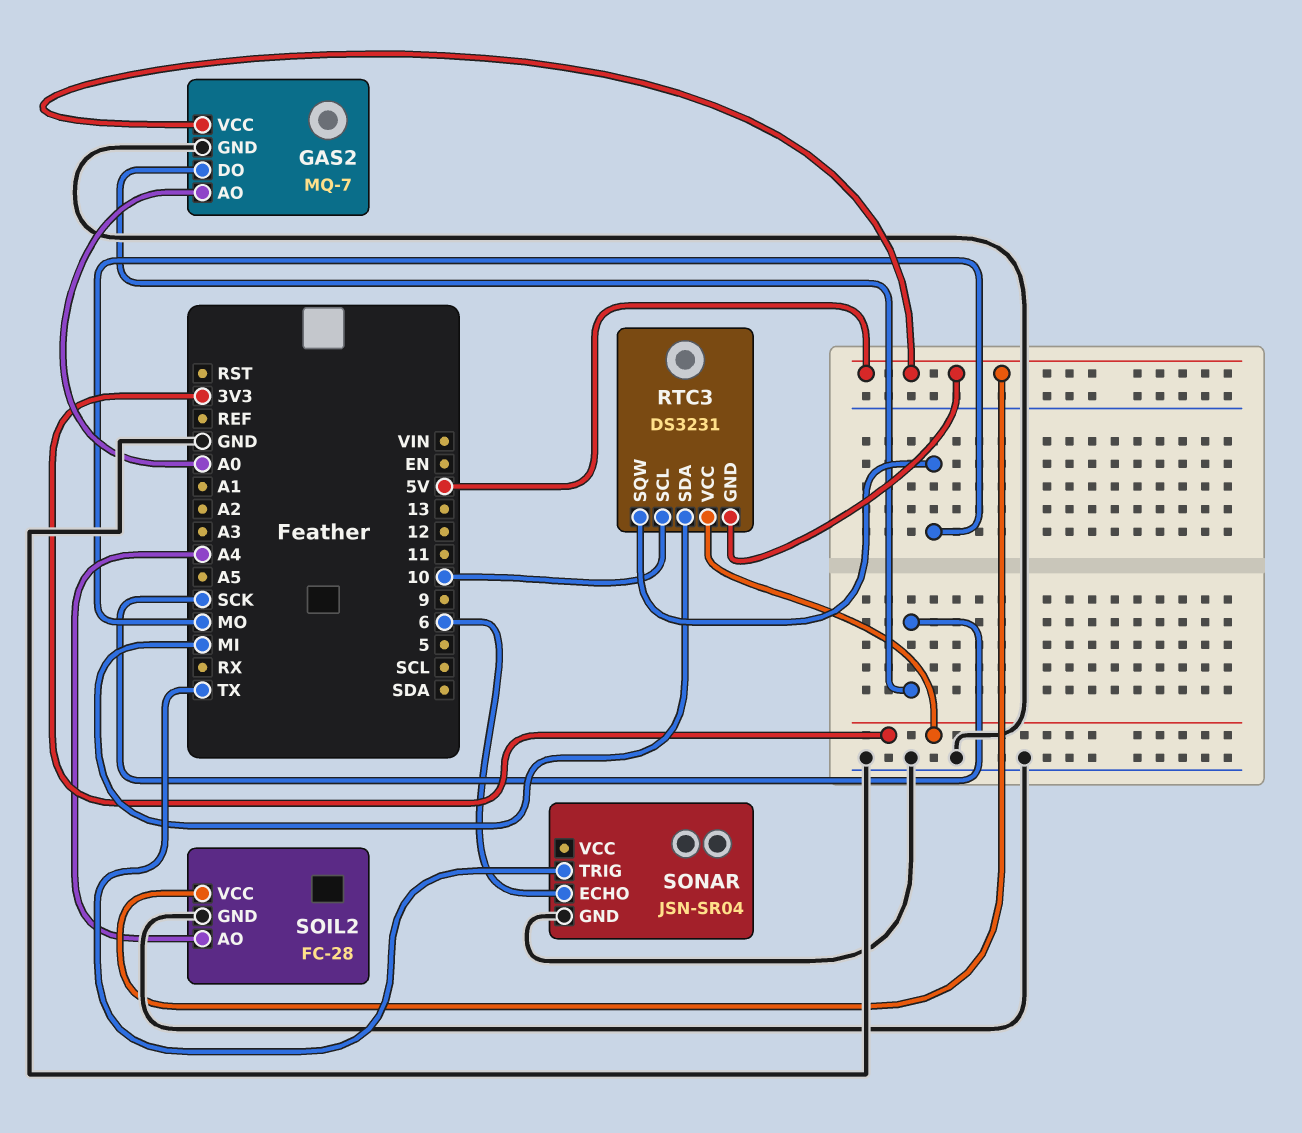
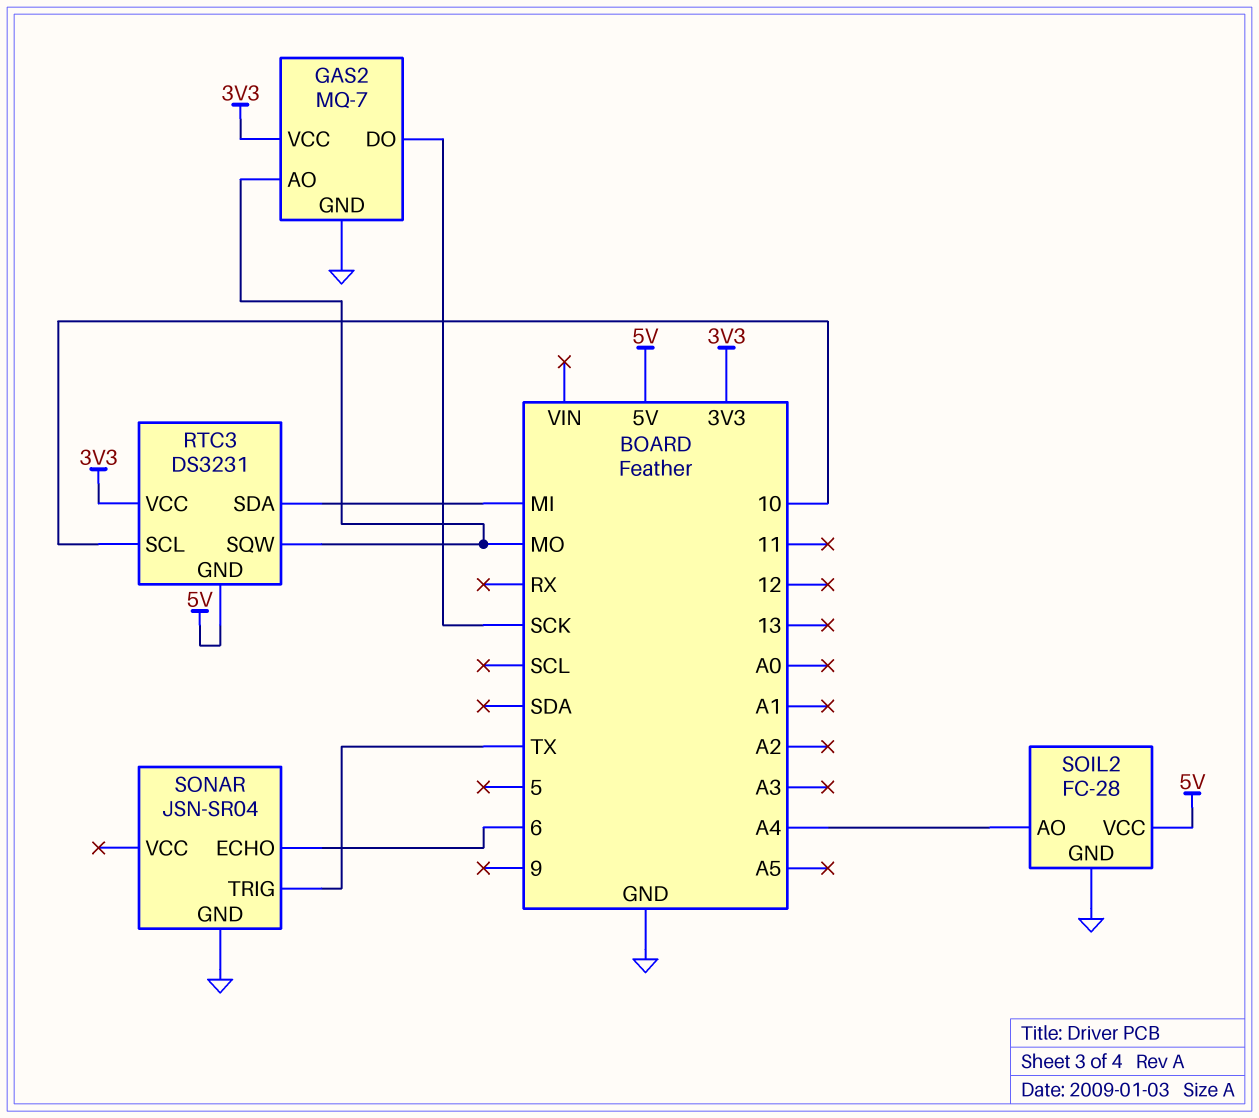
GAS2 pin AO: A0 -> MO
GAS2 pin VCC: 5V -> 3V3

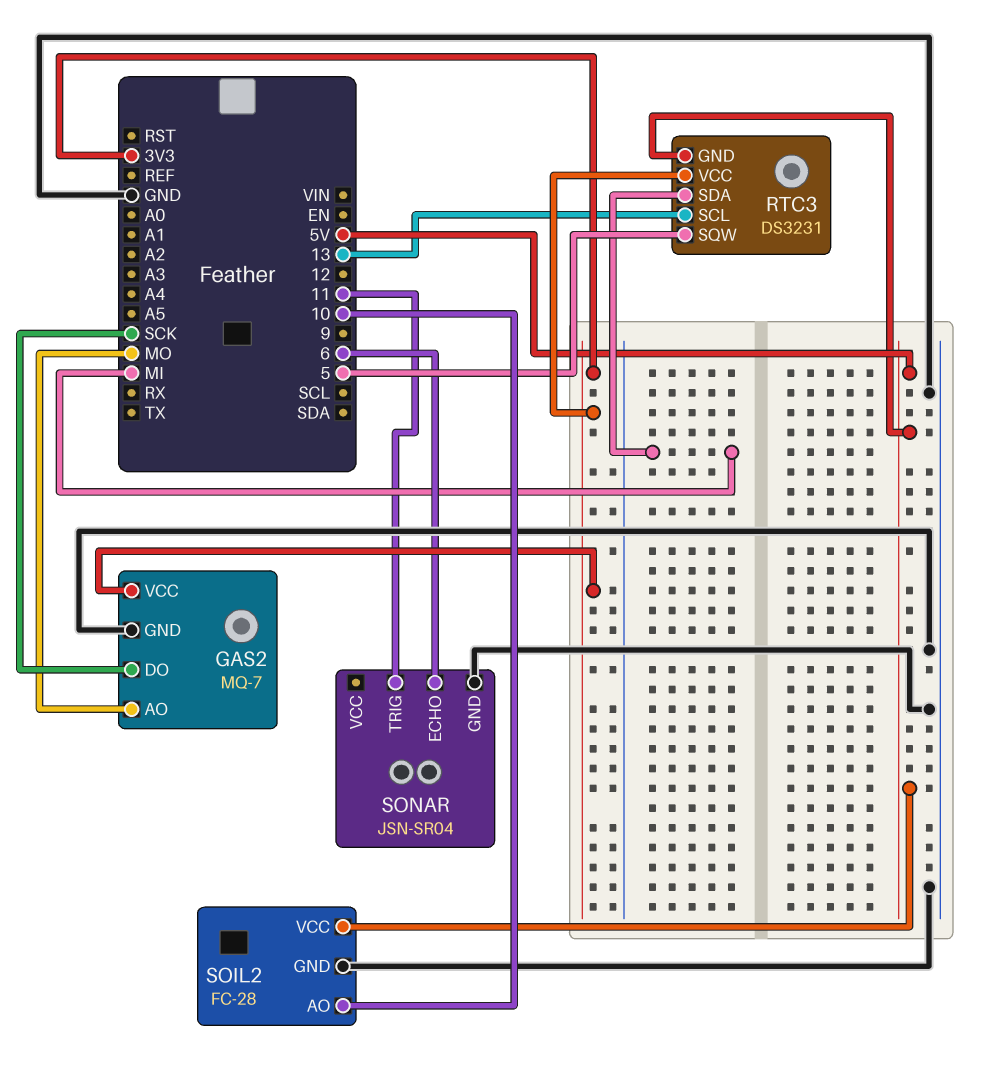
RTC3 pin SCL: 10 -> 13
RTC3 pin SQW: MO -> 5
SOIL2 pin AO: A4 -> 10
SONAR pin TRIG: TX -> 11

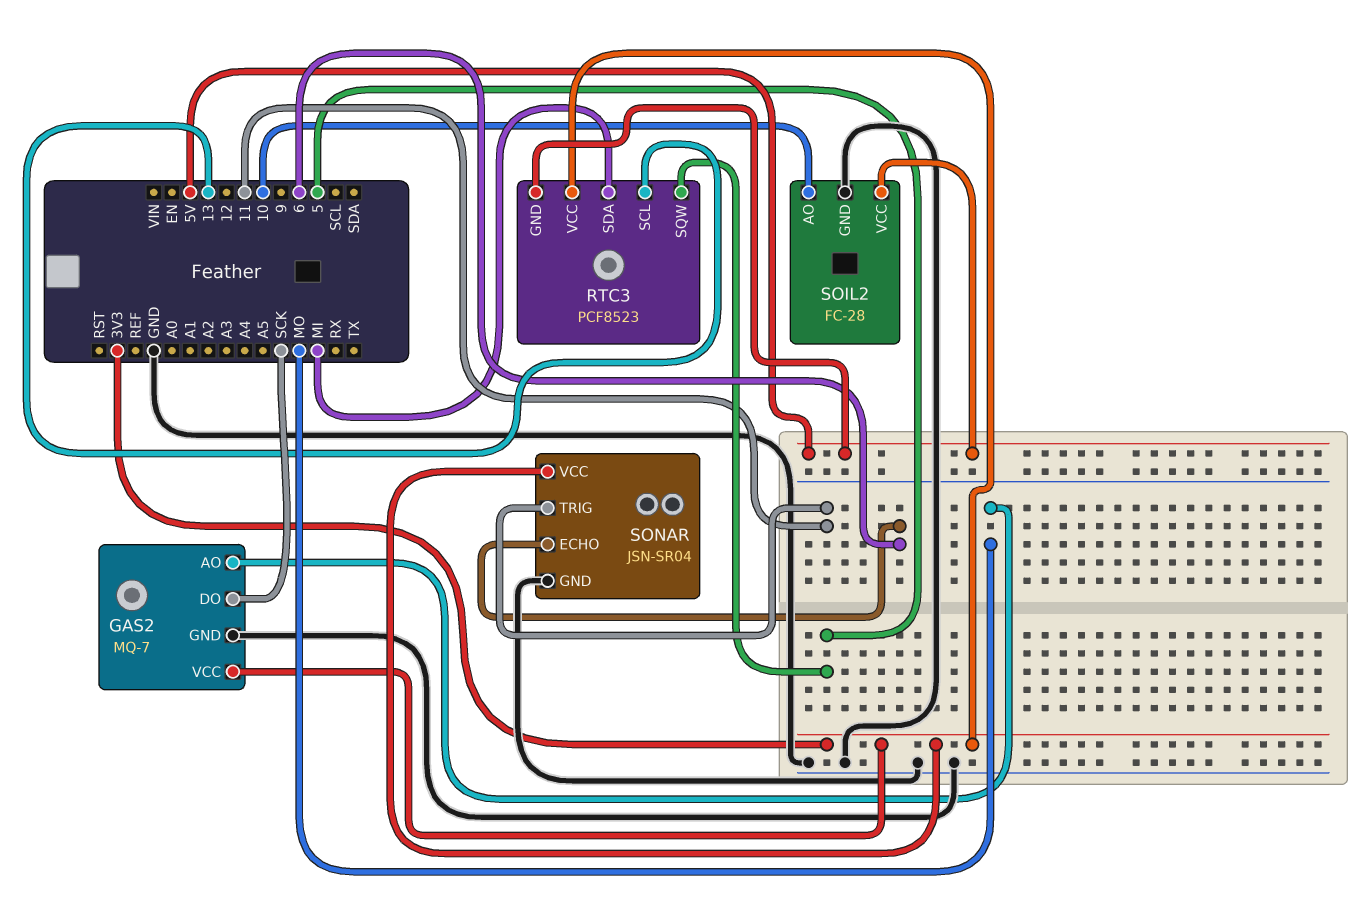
RTC3: DS3231 -> PCF8523
SONAR pin VCC: none -> 3V3

